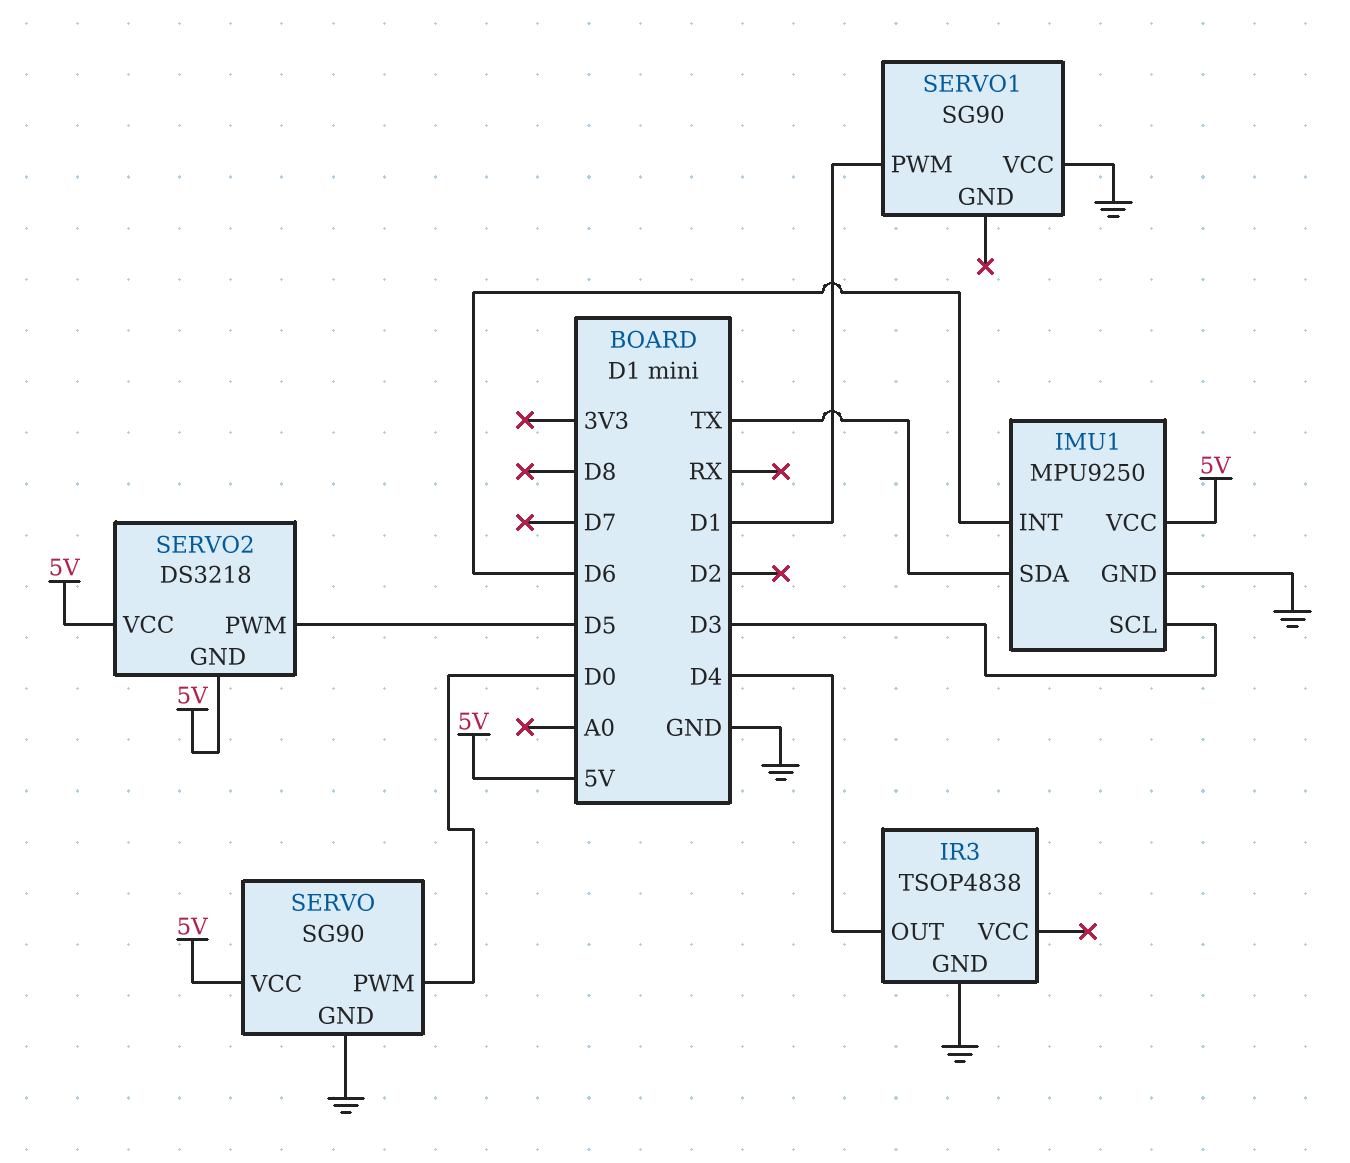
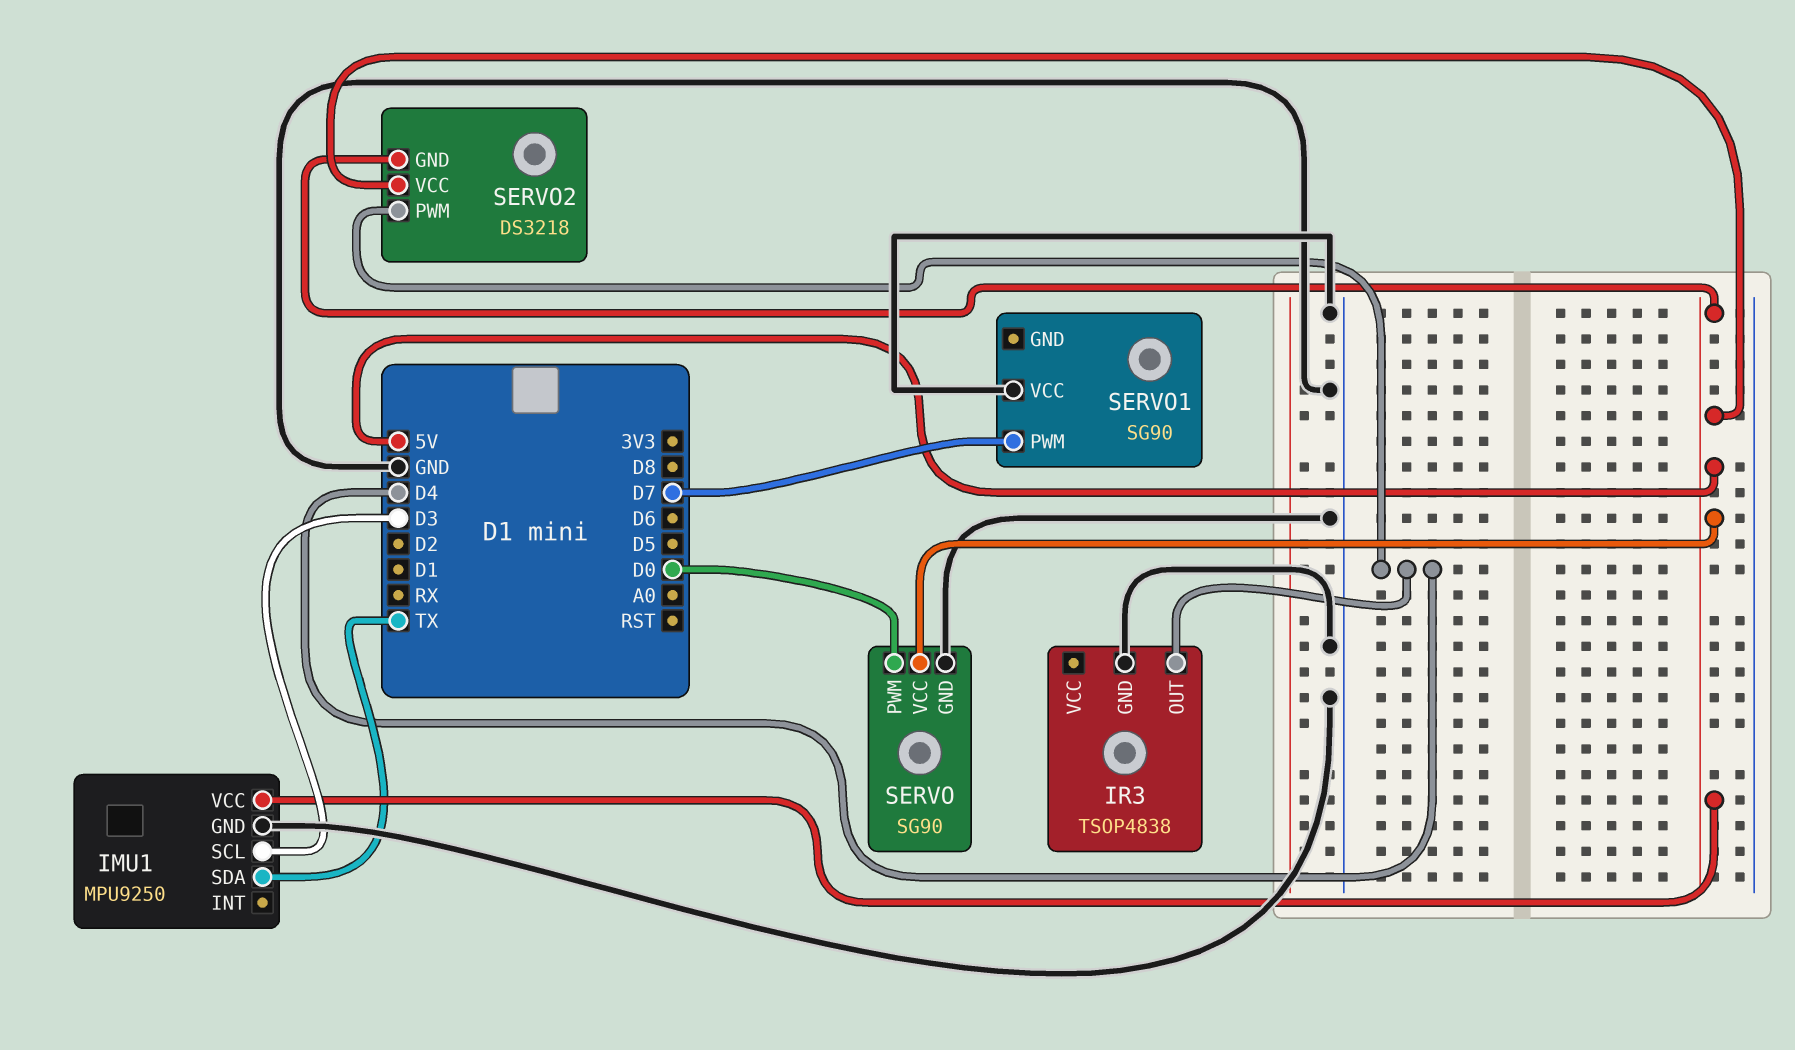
IMU1 pin INT: D6 -> none
SERVO1 pin PWM: D1 -> D7
SERVO2 pin PWM: D5 -> D4

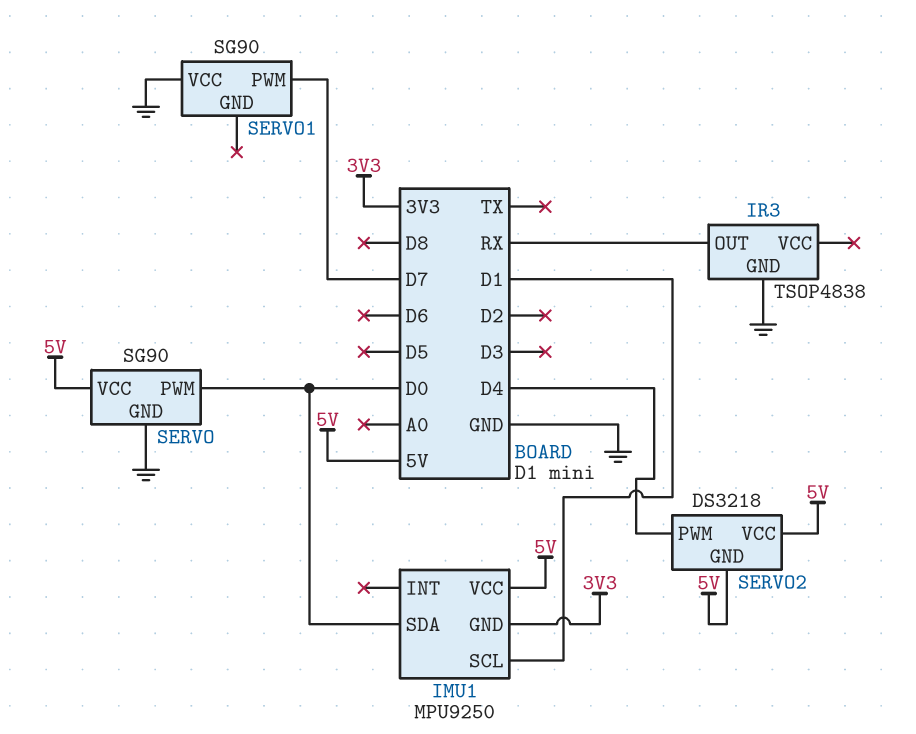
IMU1 pin GND: GND -> 3V3
IMU1 pin SCL: D3 -> D1
IMU1 pin SDA: TX -> D0
IR3 pin OUT: D4 -> RX

